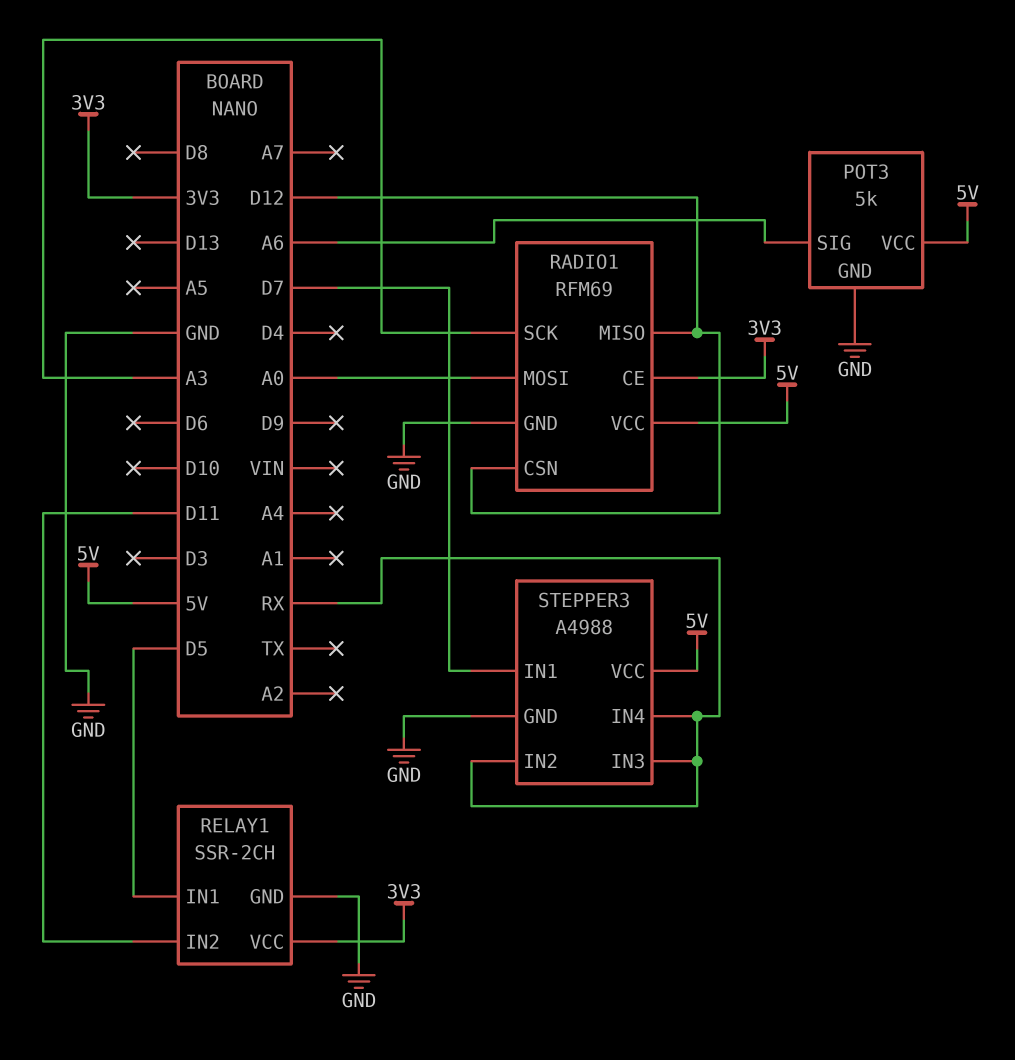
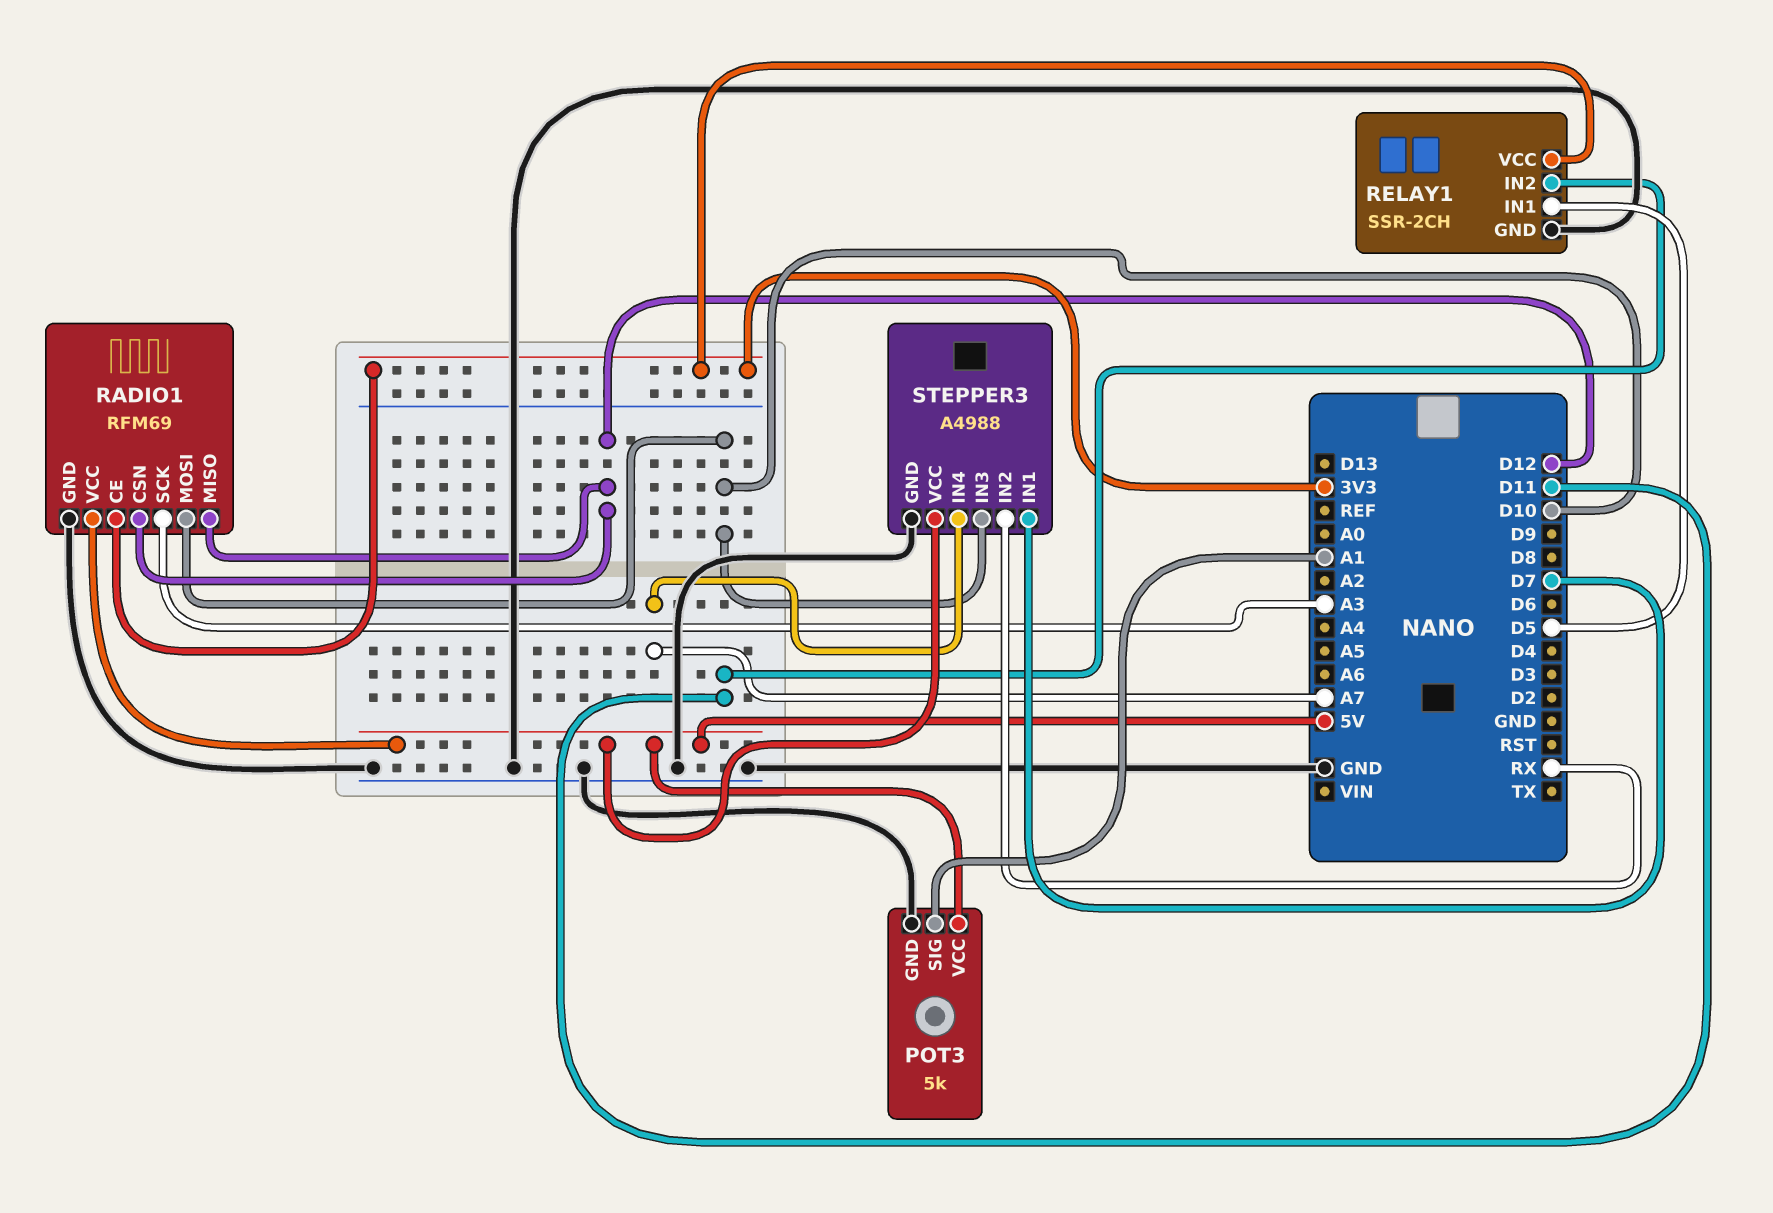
POT3 pin SIG: A6 -> A1
RADIO1 pin MOSI: A0 -> D10
STEPPER3 pin IN3: RX -> D10
STEPPER3 pin IN4: RX -> A7

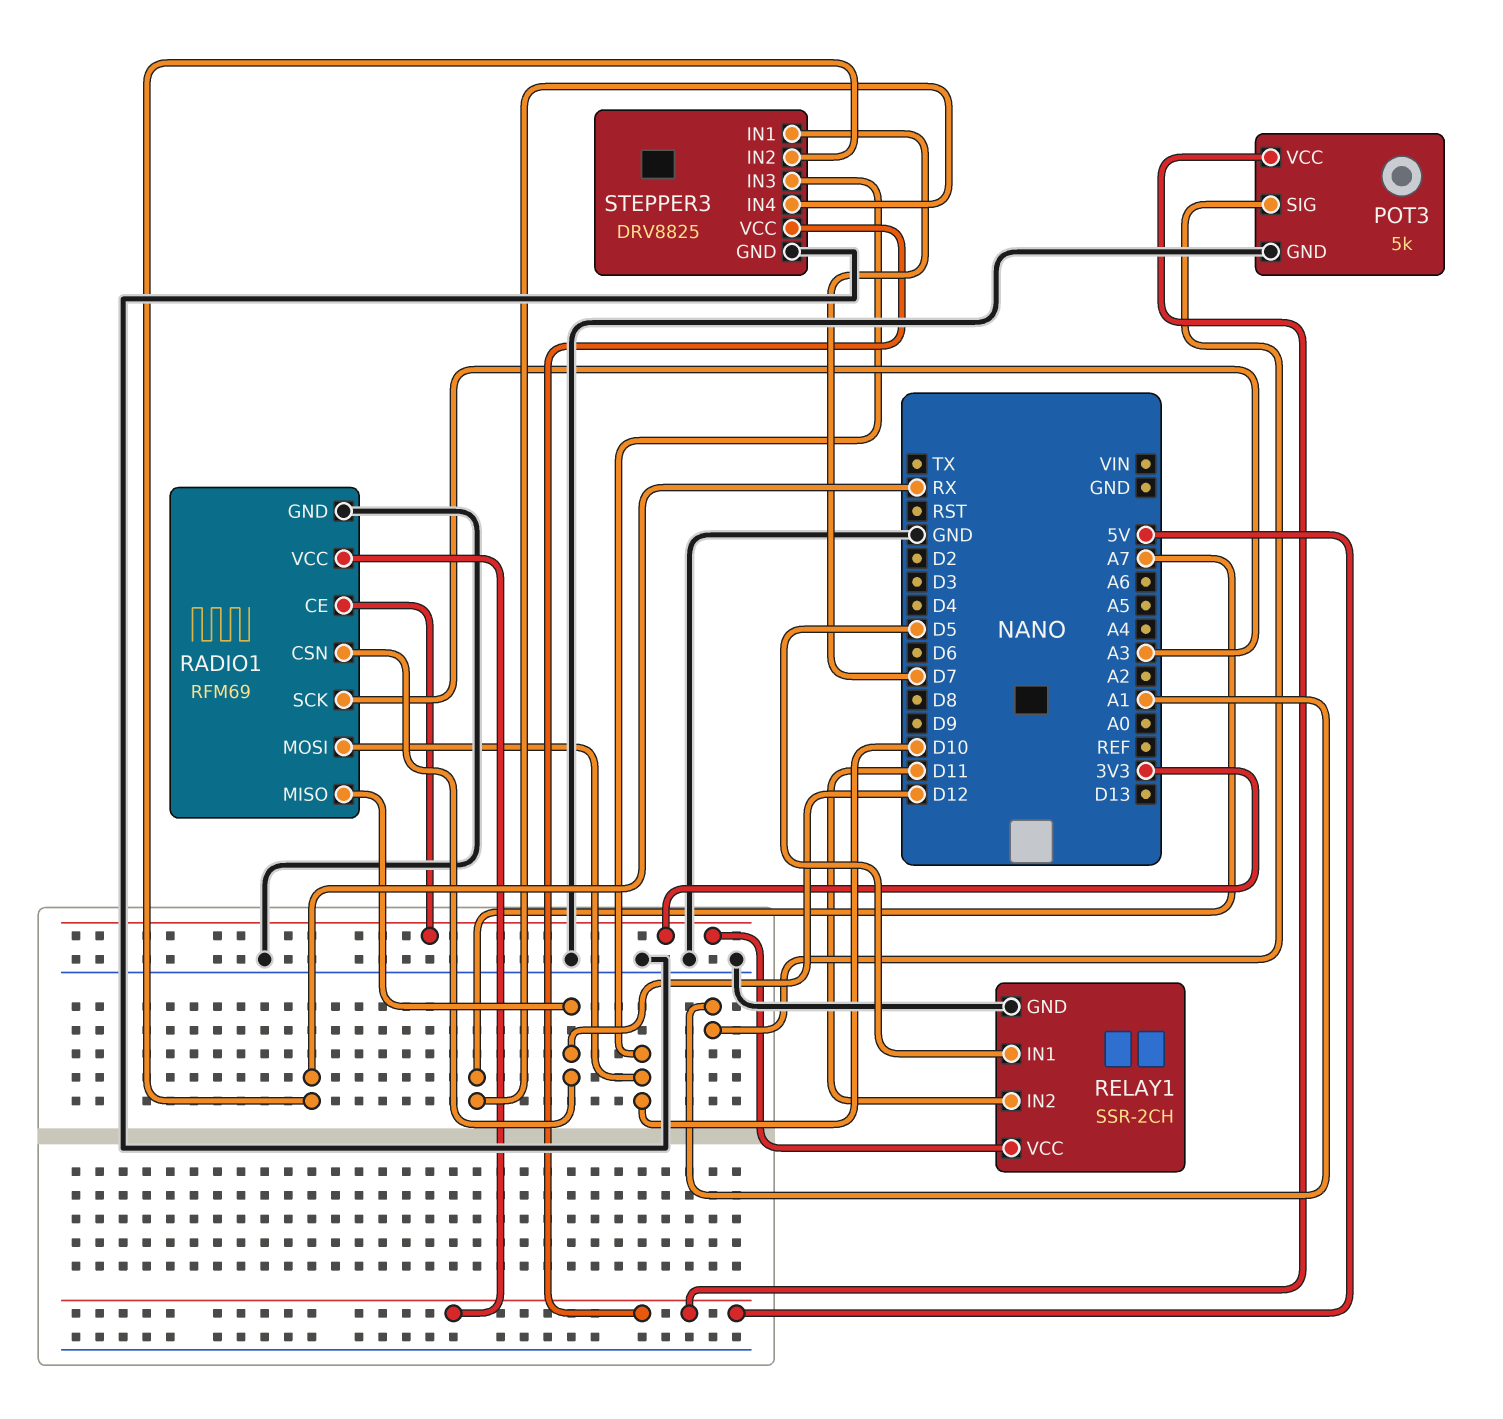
STEPPER3: A4988 -> DRV8825

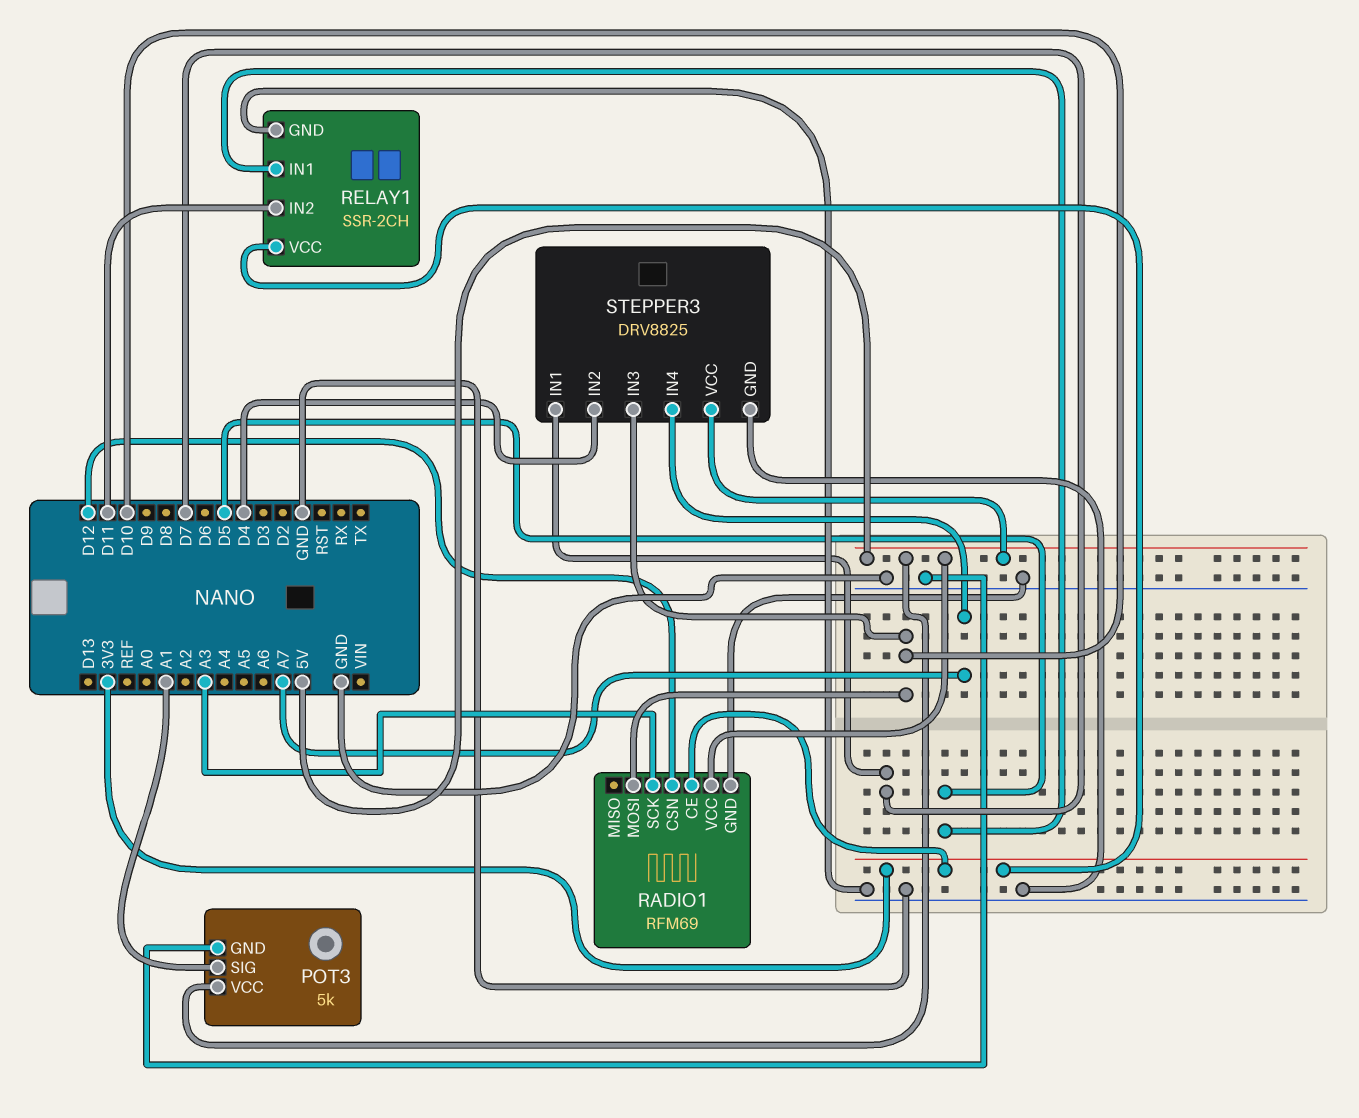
RADIO1 pin MISO: D12 -> none
STEPPER3 pin IN2: RX -> D4

